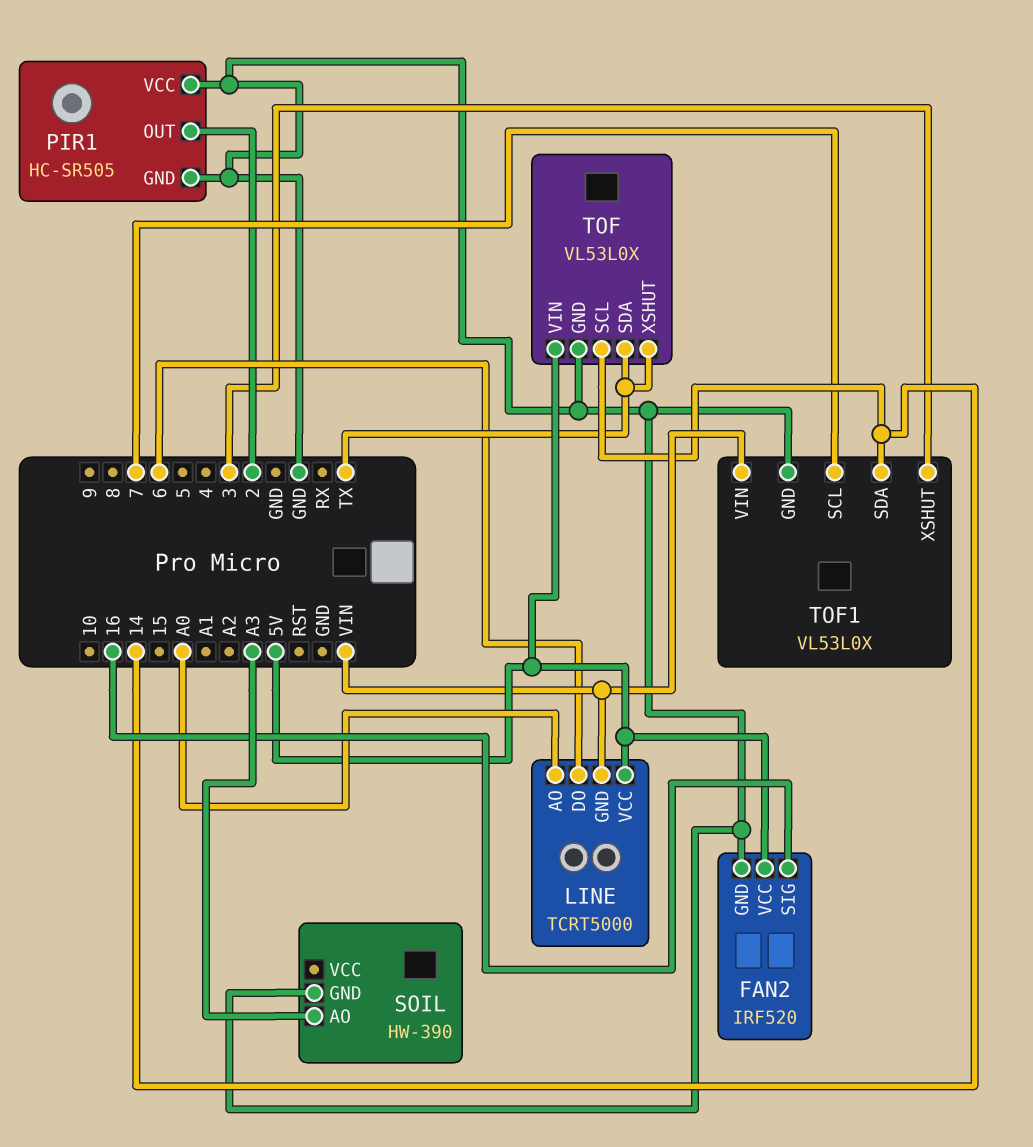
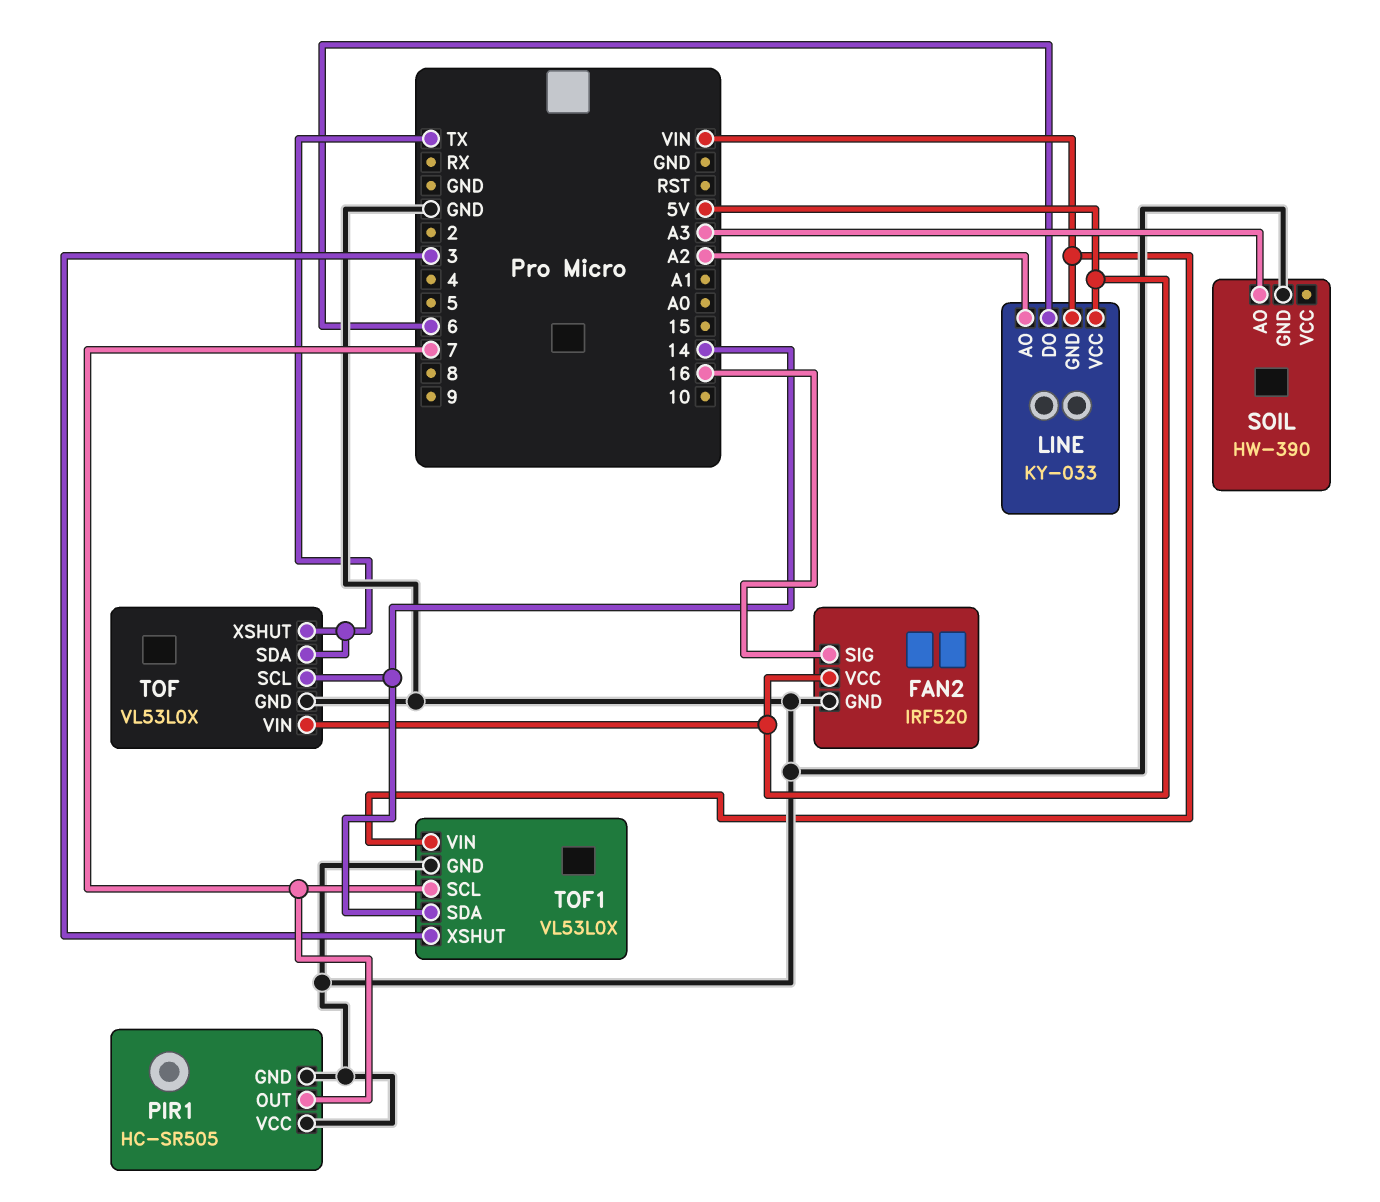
LINE: TCRT5000 -> KY-033
LINE pin AO: A0 -> A2
PIR1 pin OUT: 2 -> 7

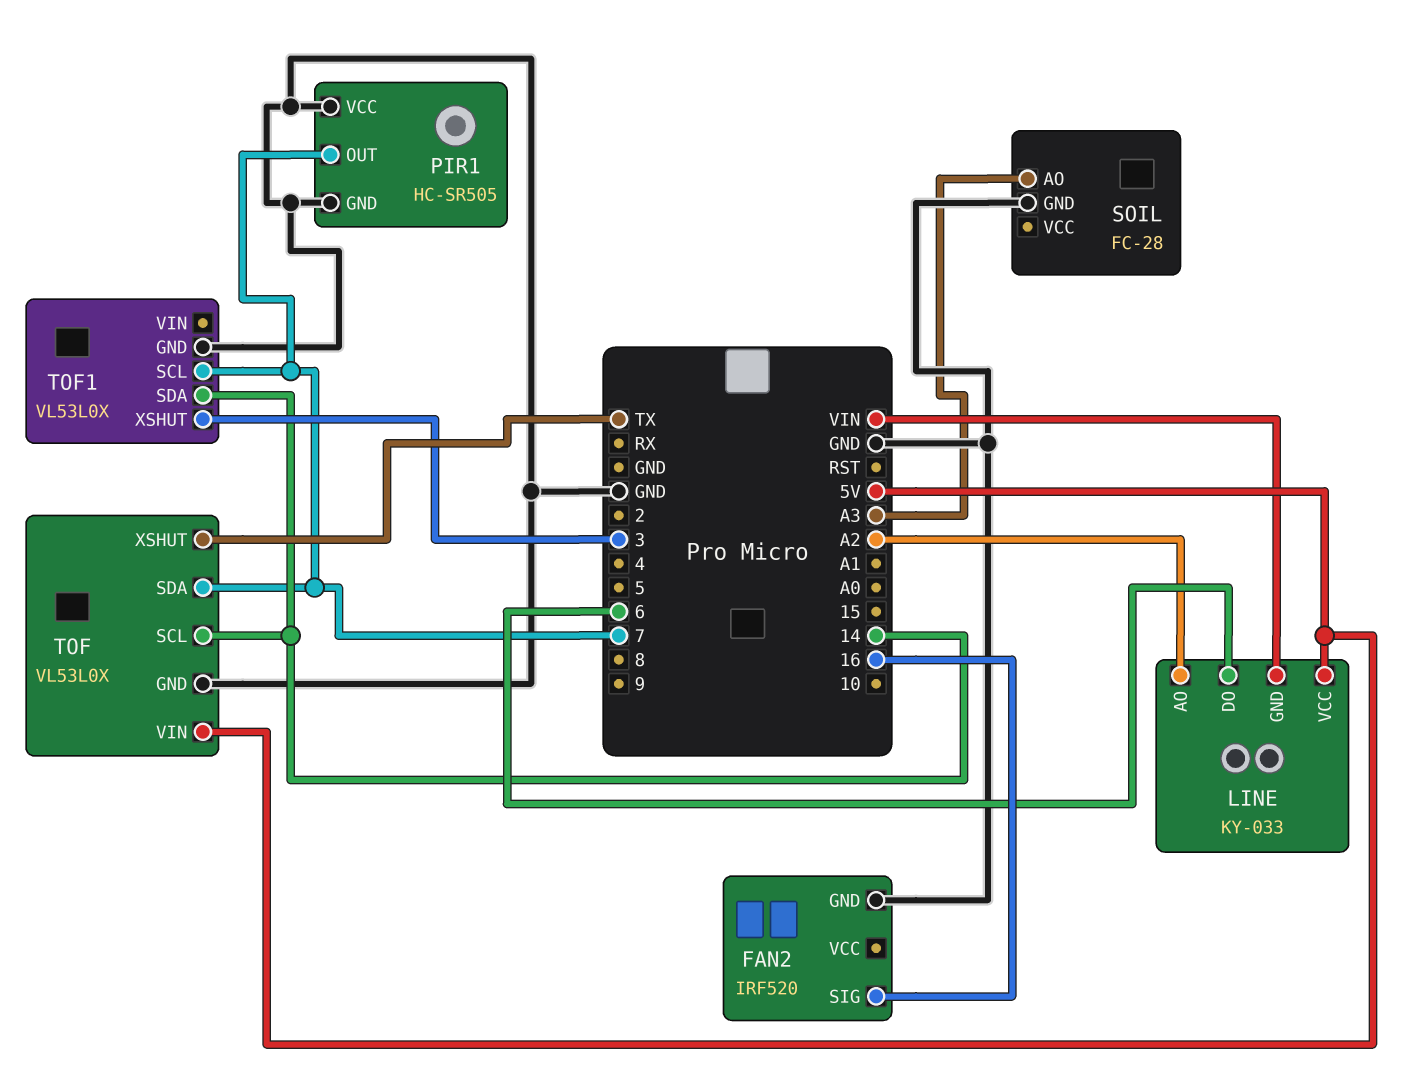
FAN2 pin VCC: 5V -> none
SOIL: HW-390 -> FC-28
TOF pin SDA: TX -> 7
TOF1 pin VIN: VIN -> none

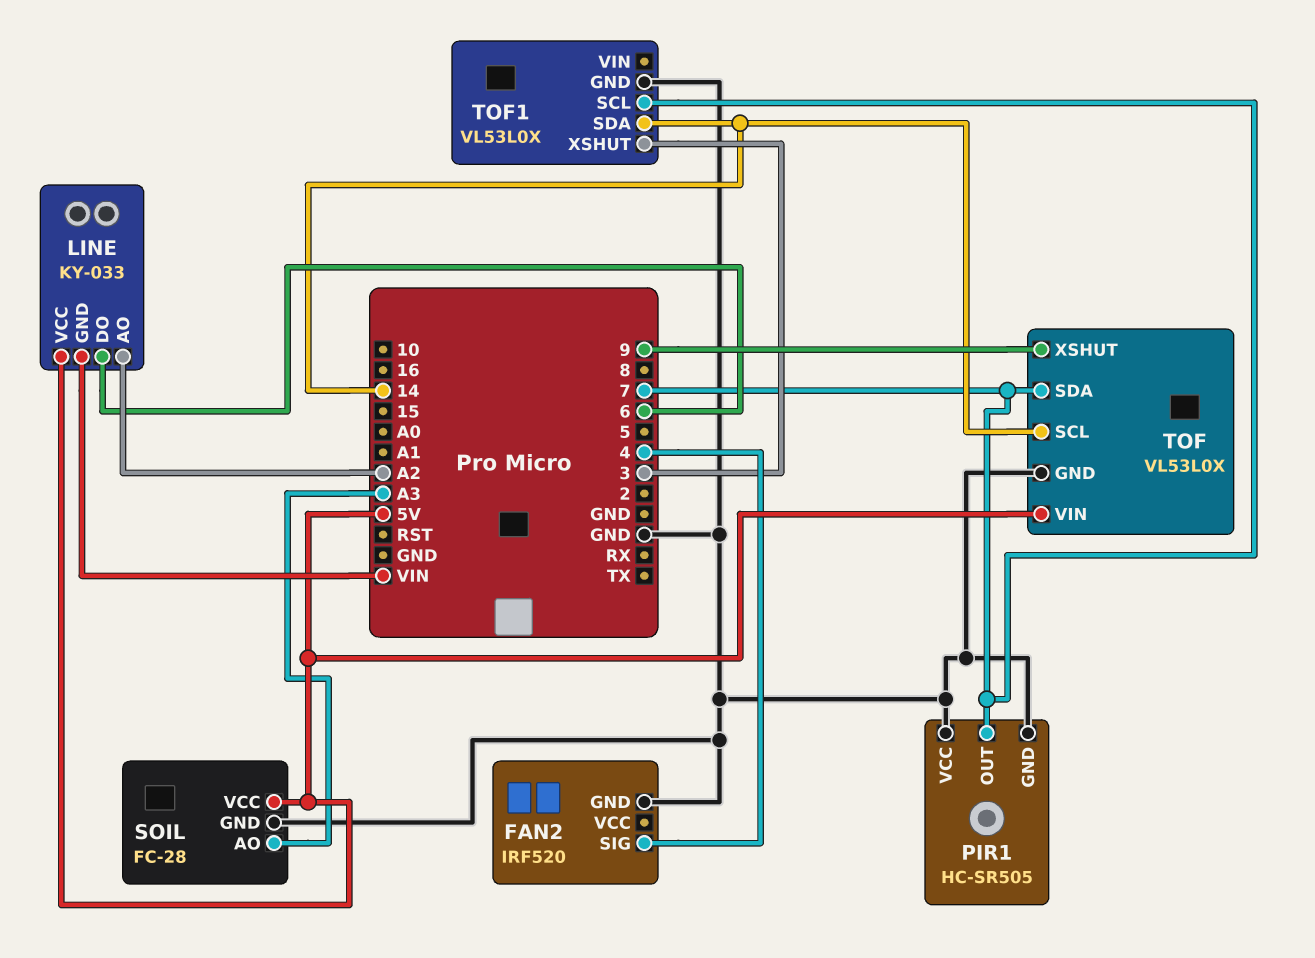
FAN2 pin SIG: 16 -> 4
SOIL pin VCC: none -> 5V
TOF pin XSHUT: TX -> 9

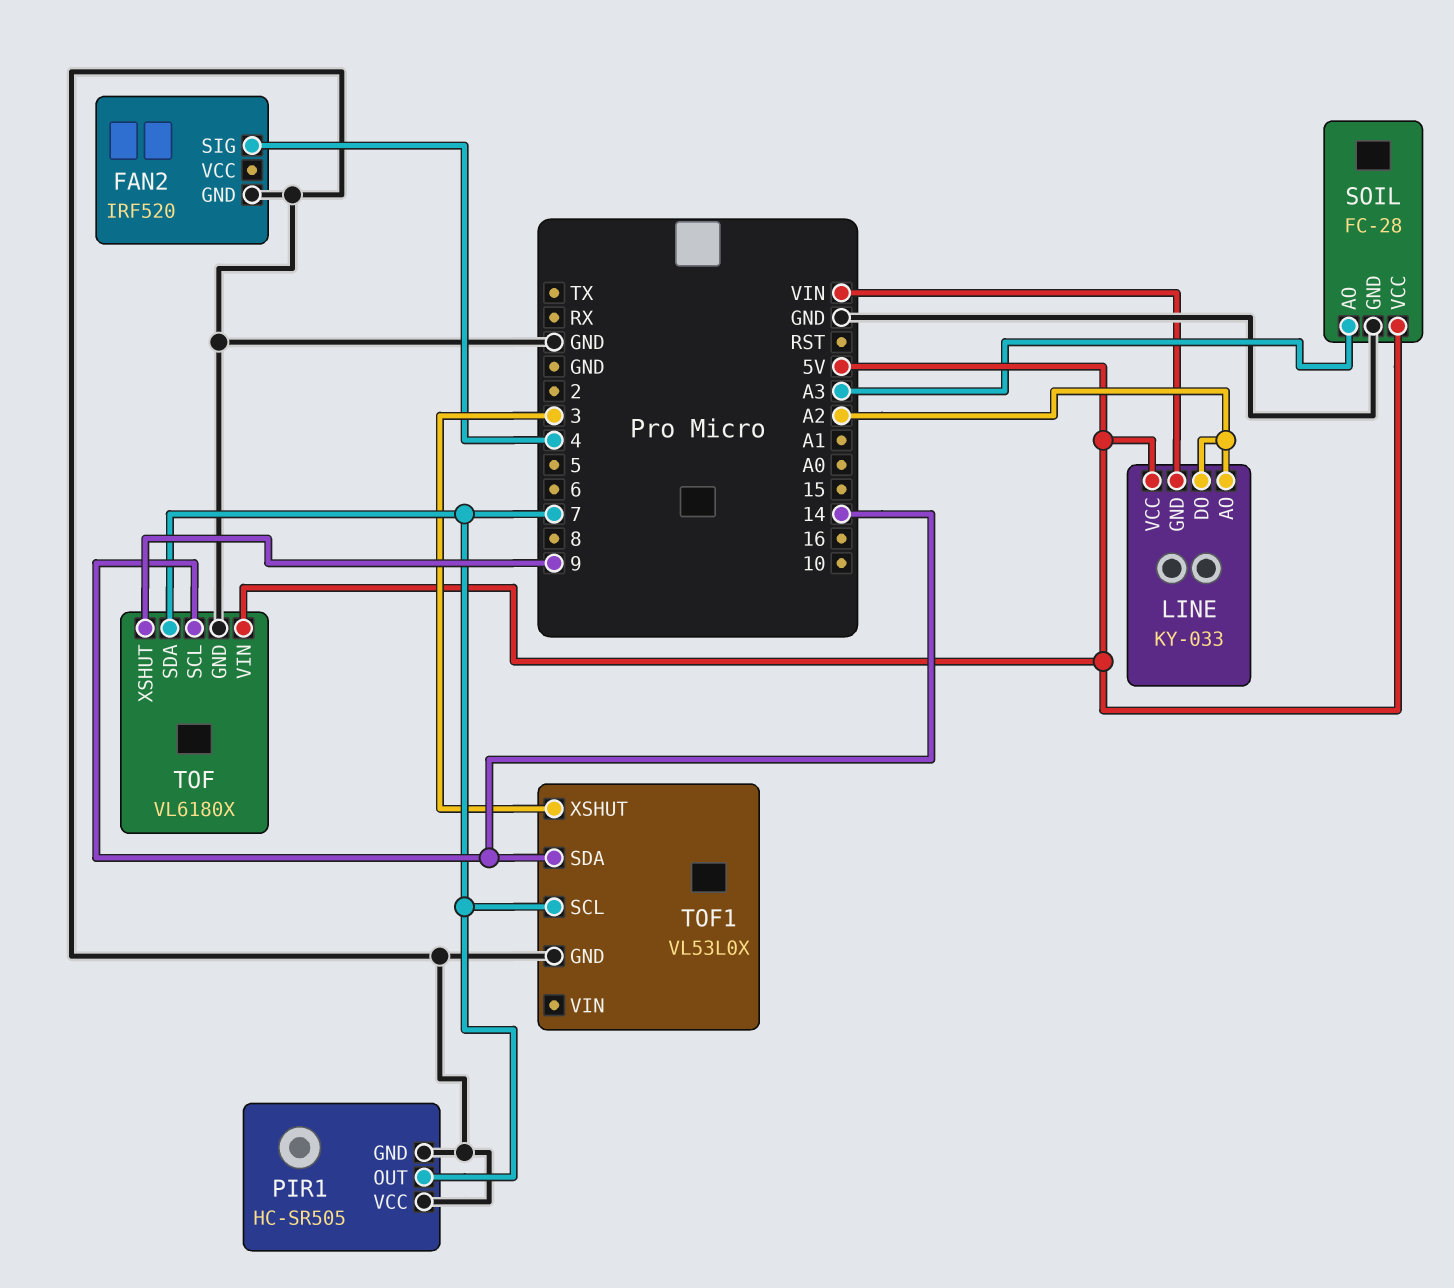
LINE pin DO: 6 -> A2
TOF: VL53L0X -> VL6180X

